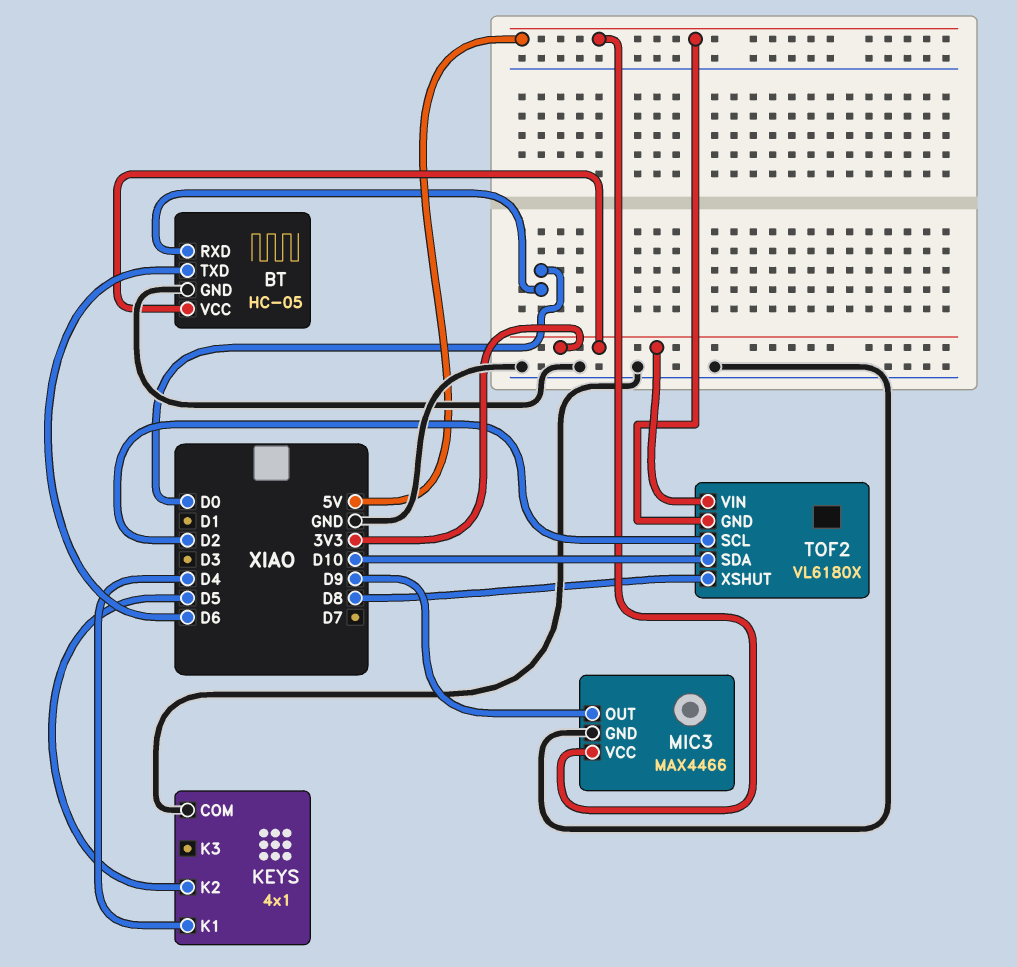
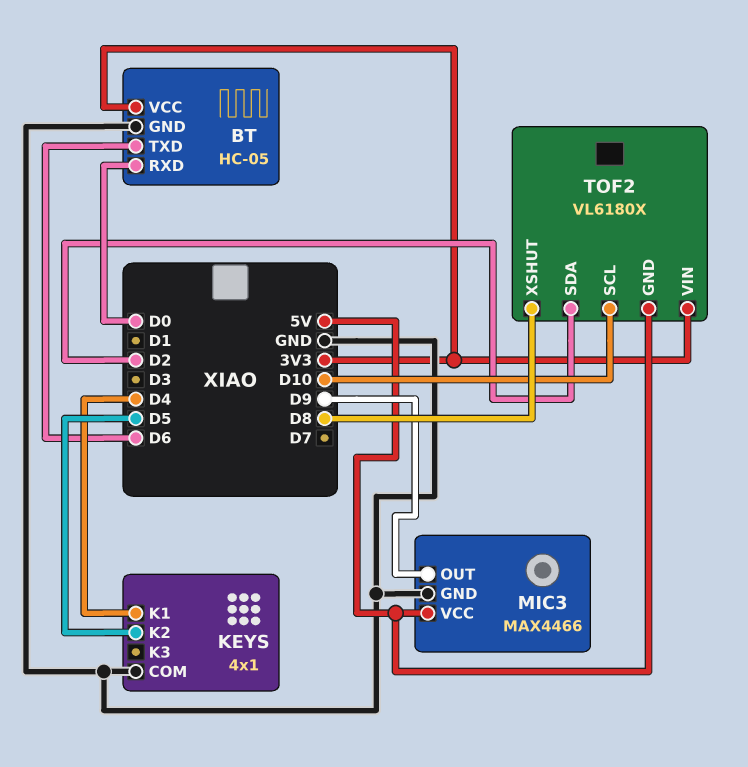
TOF2 pin SCL: D2 -> D10
TOF2 pin SDA: D10 -> D2

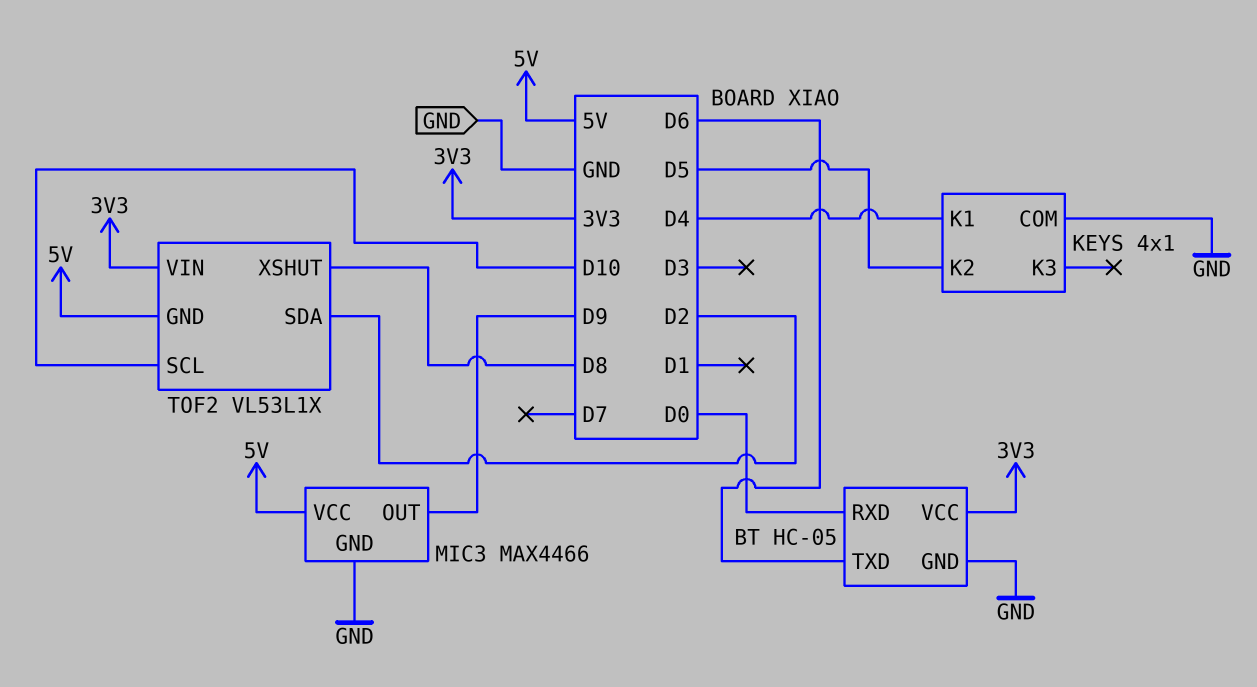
TOF2: VL6180X -> VL53L1X

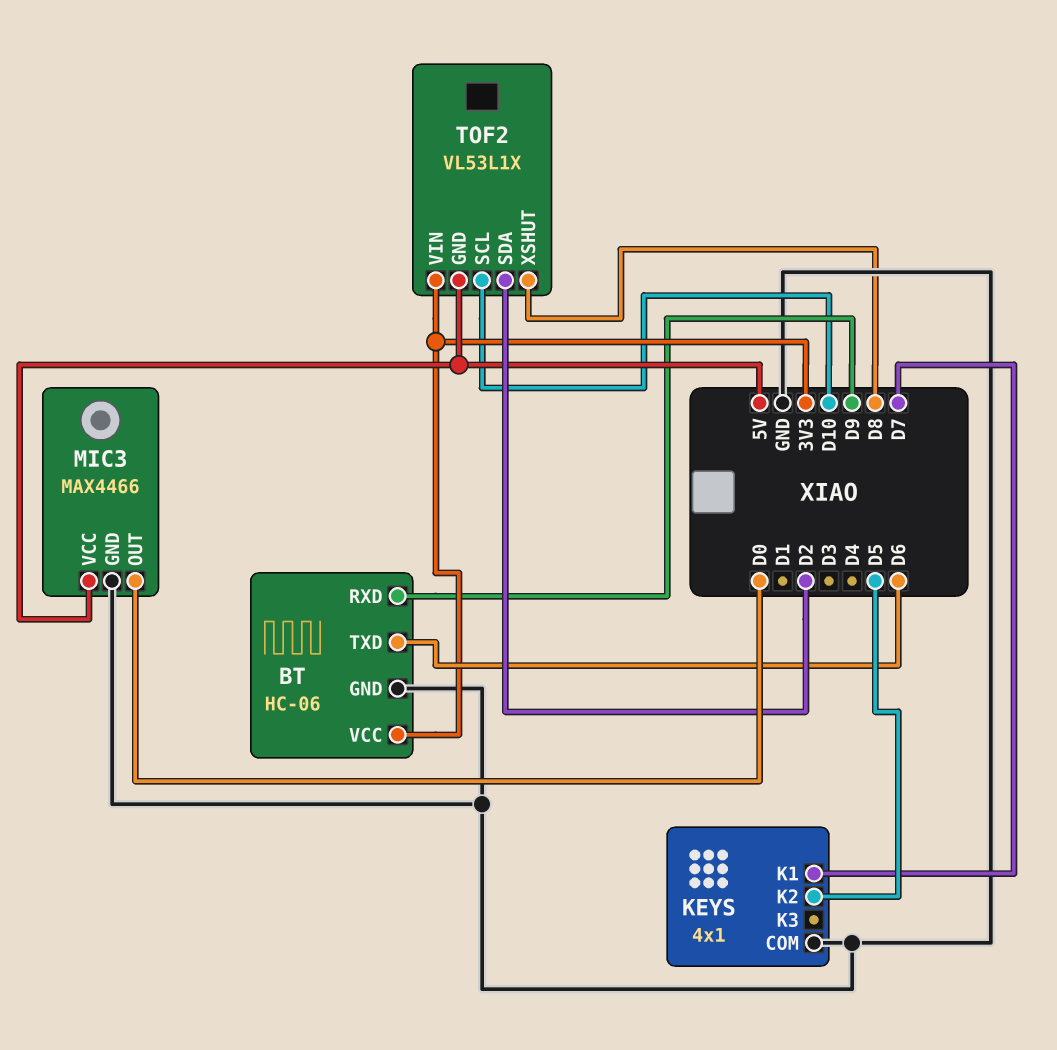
BT: HC-05 -> HC-06
BT pin RXD: D0 -> D9
KEYS pin K1: D4 -> D7
MIC3 pin OUT: D9 -> D0

